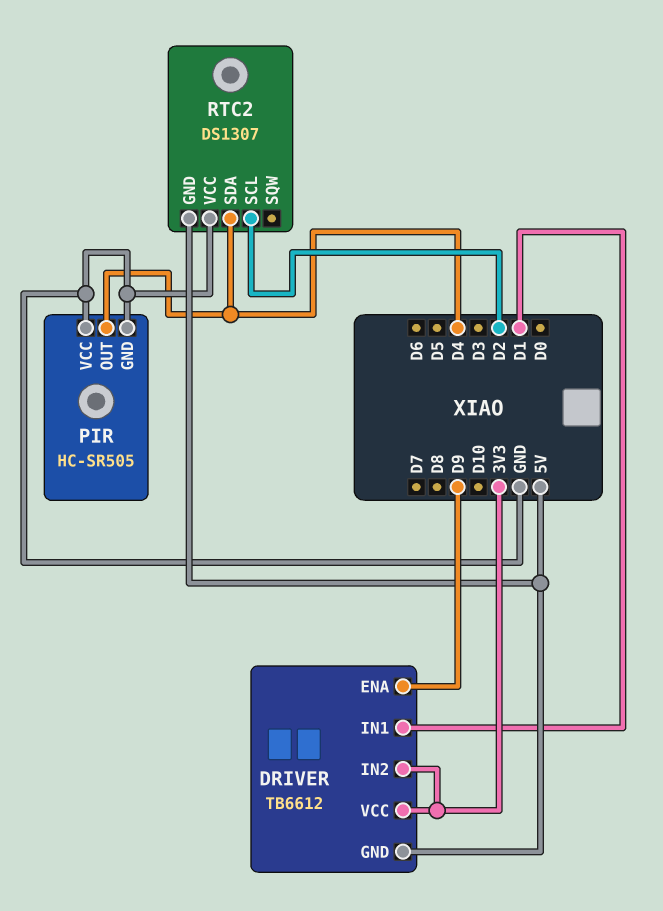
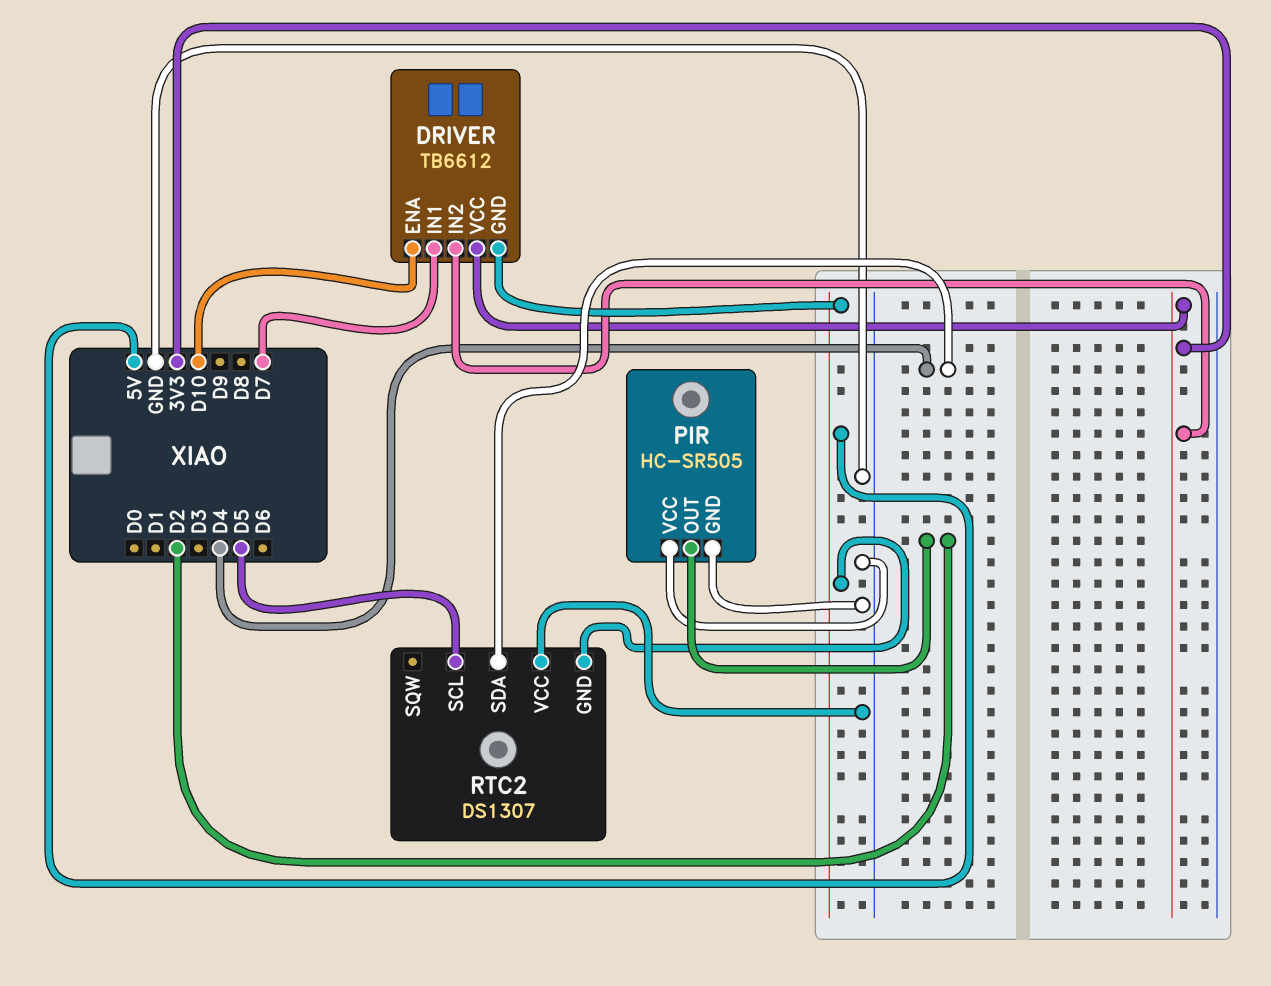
DRIVER pin ENA: D9 -> D10
DRIVER pin IN1: D1 -> D7
PIR pin OUT: D4 -> D2
RTC2 pin SCL: D2 -> D5

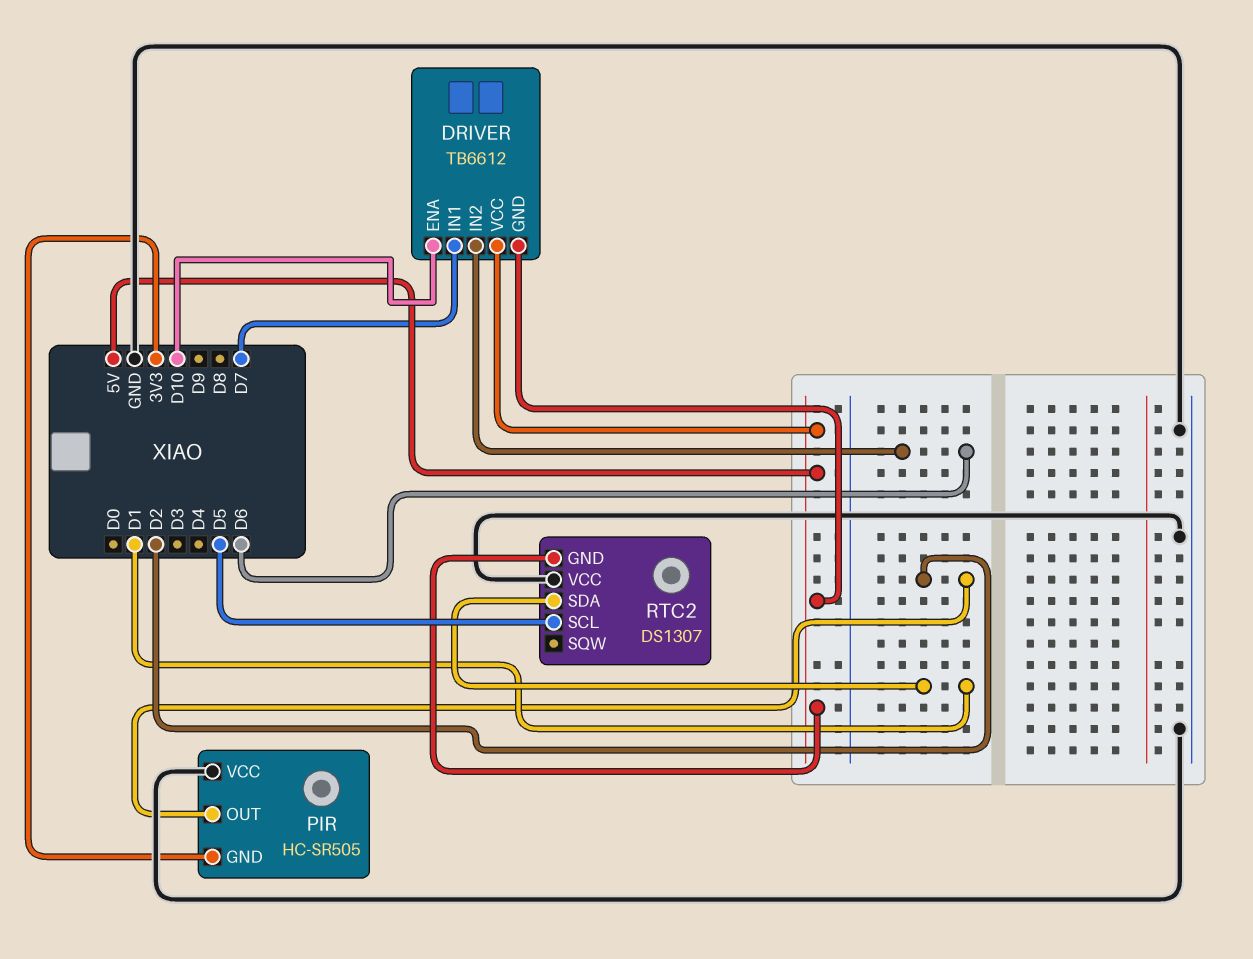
DRIVER pin IN2: 3V3 -> D6
DRIVER pin VCC: 3V3 -> 5V
PIR pin GND: GND -> 3V3
RTC2 pin SDA: D4 -> D1

